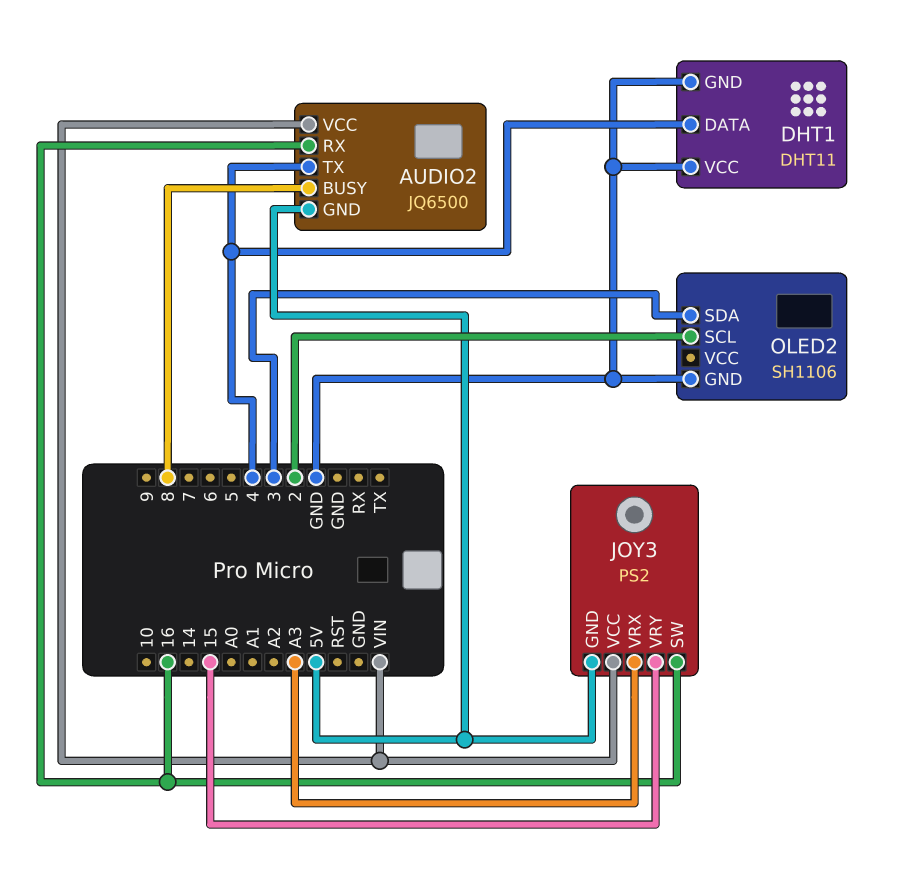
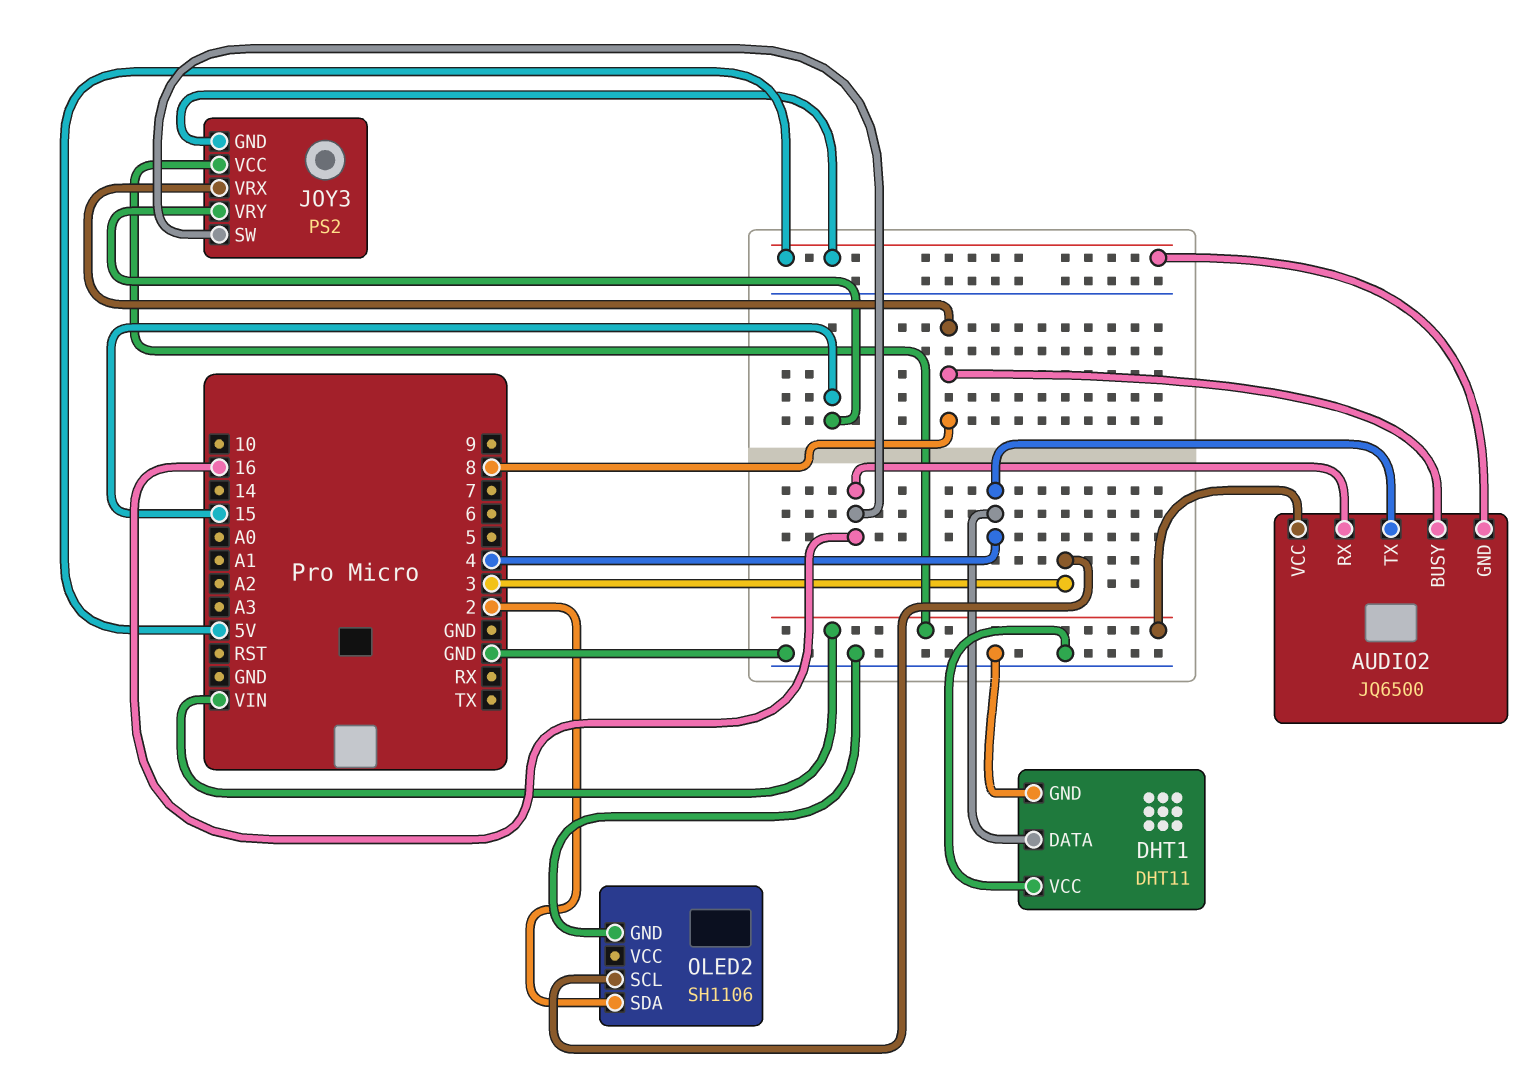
JOY3 pin VRX: A3 -> 8
OLED2 pin SCL: 2 -> 3
OLED2 pin SDA: 3 -> 2

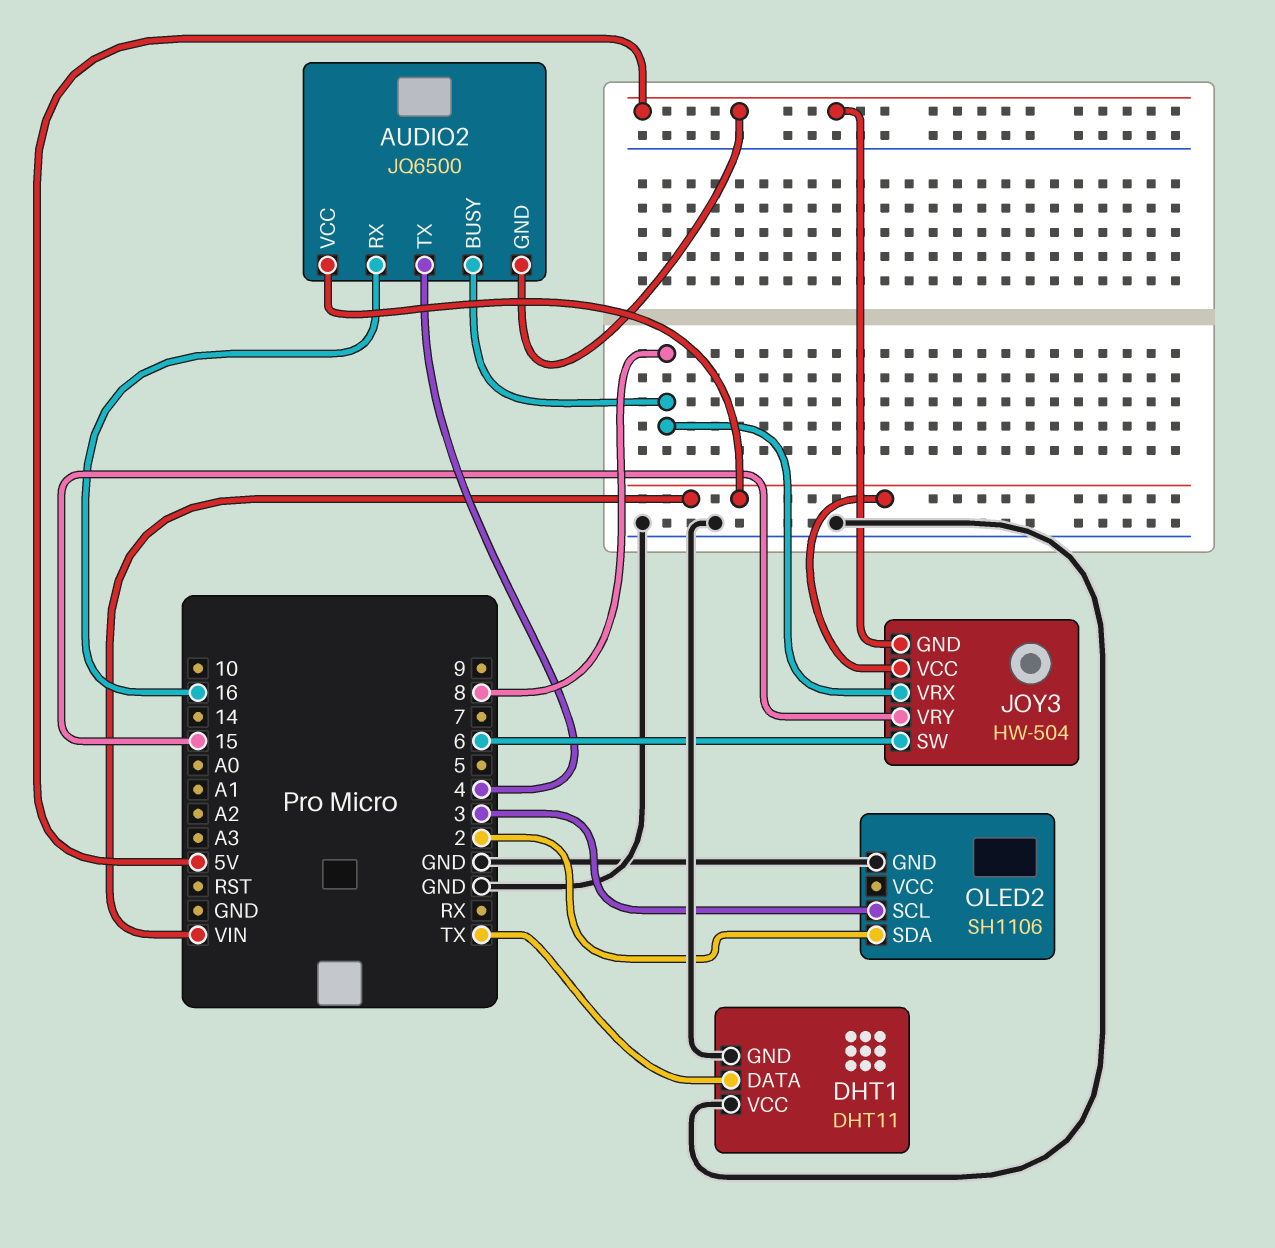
DHT1 pin DATA: 4 -> TX
JOY3: PS2 -> HW-504
JOY3 pin SW: 16 -> 6

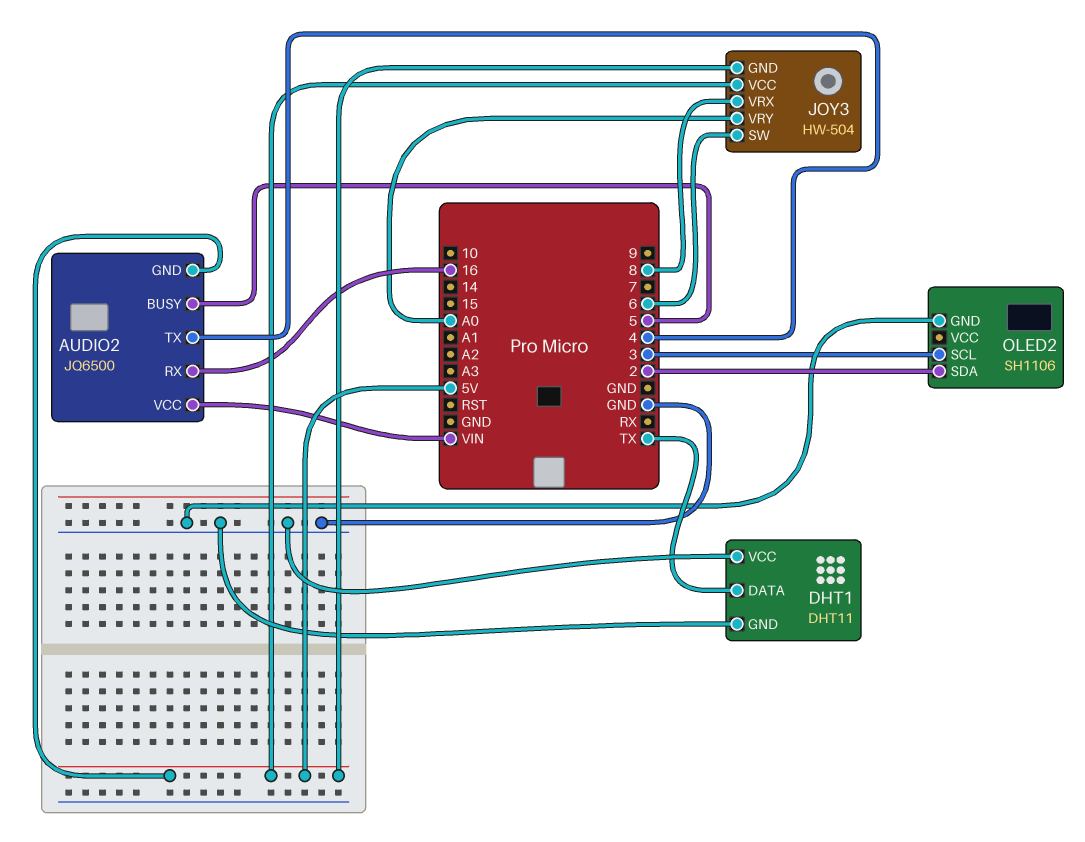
AUDIO2 pin BUSY: 8 -> 5
JOY3 pin VCC: VIN -> 5V
JOY3 pin VRY: 15 -> A0

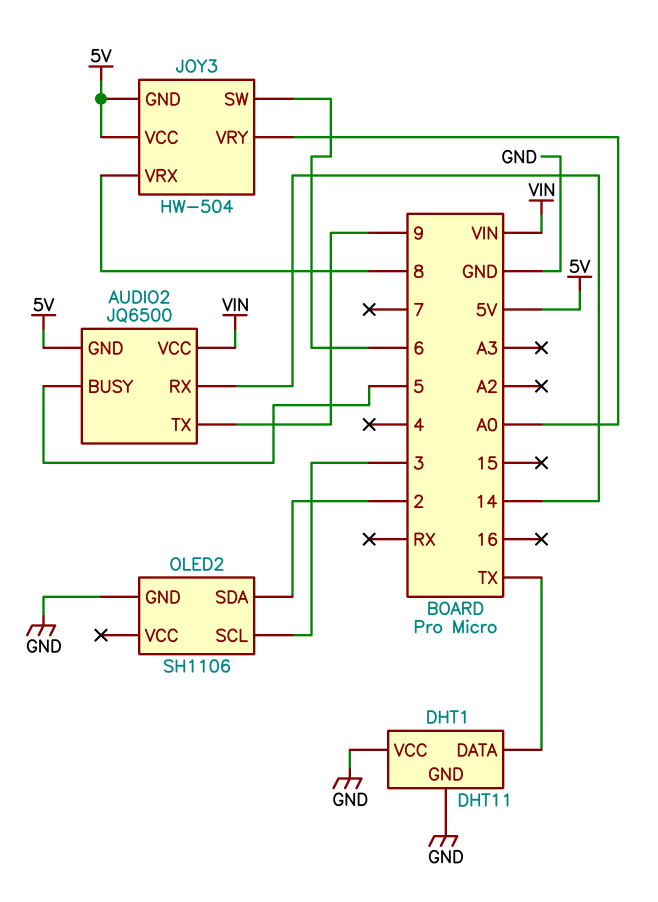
AUDIO2 pin RX: 16 -> 14
AUDIO2 pin TX: 4 -> 9

